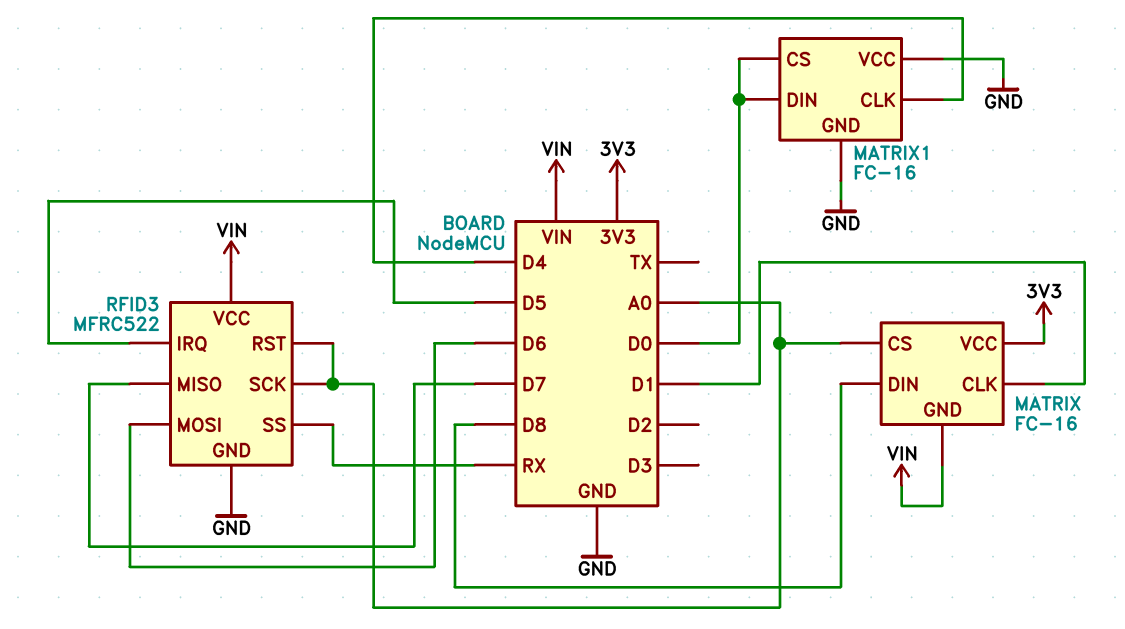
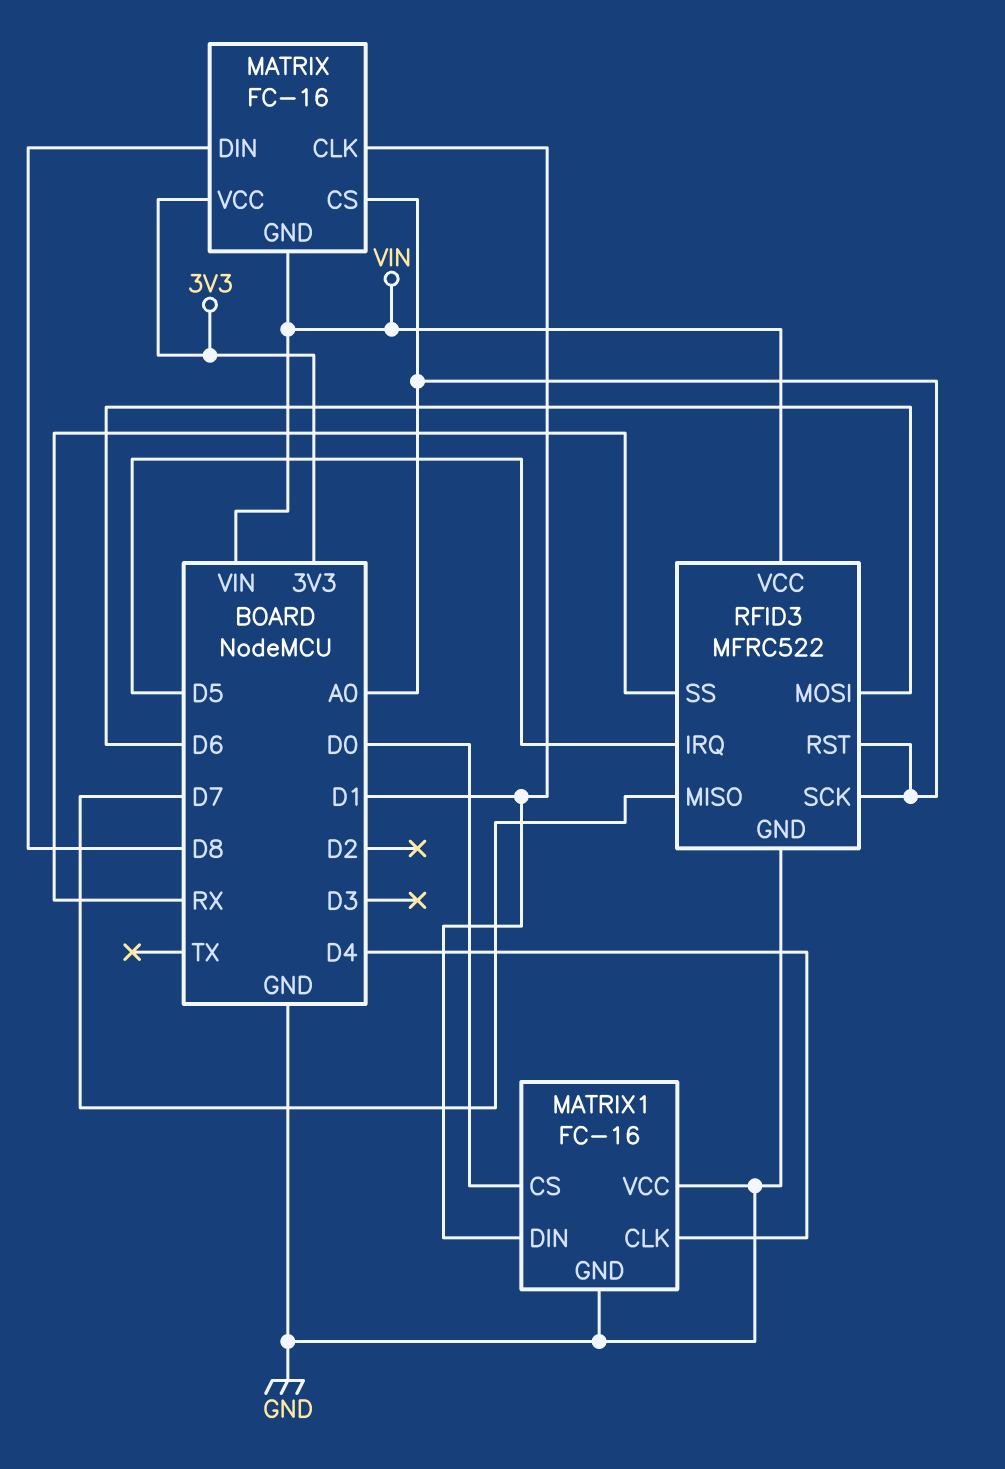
MATRIX1 pin DIN: D0 -> D1

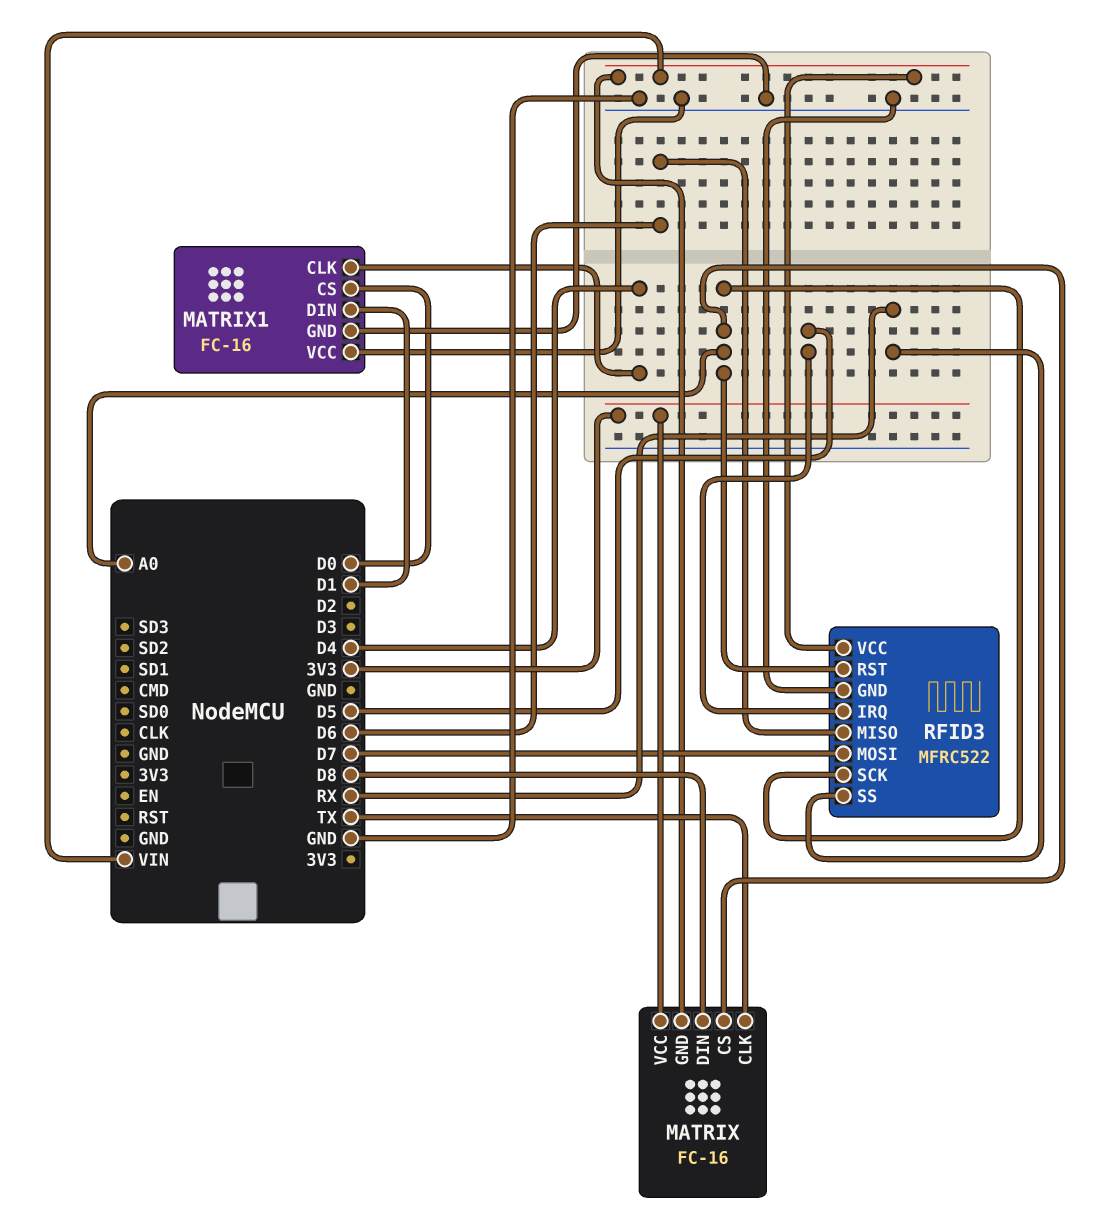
MATRIX pin CLK: D1 -> TX
RFID3 pin MISO: D7 -> D6
RFID3 pin MOSI: D6 -> D7

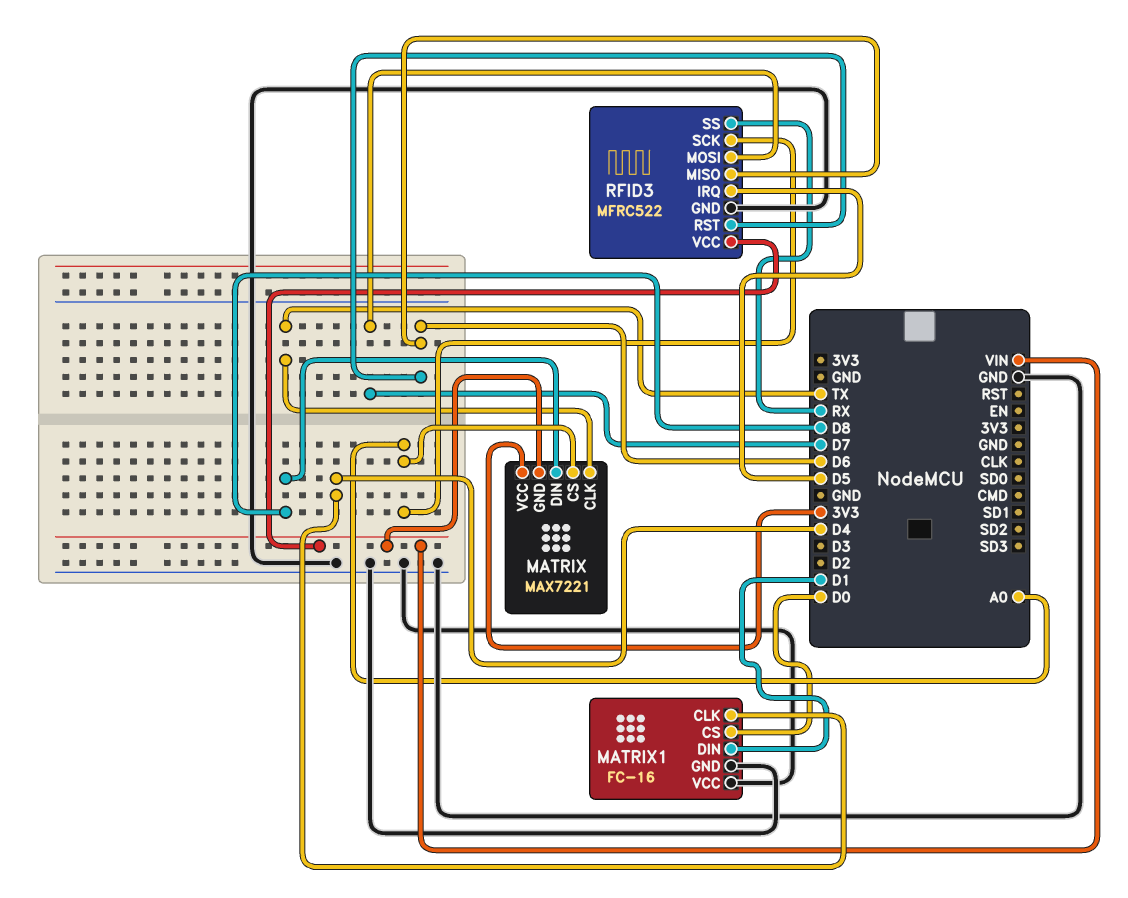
MATRIX: FC-16 -> MAX7221
RFID3 pin RST: A0 -> D6

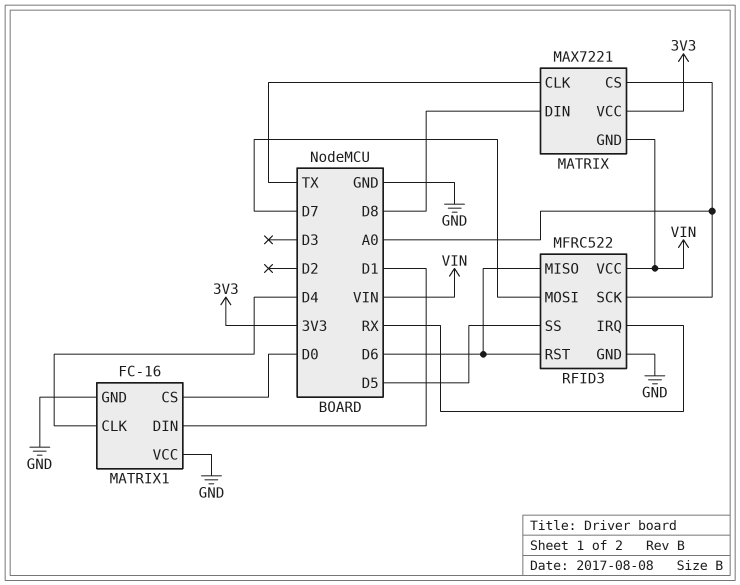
RFID3 pin IRQ: D5 -> RX
RFID3 pin SS: RX -> D5

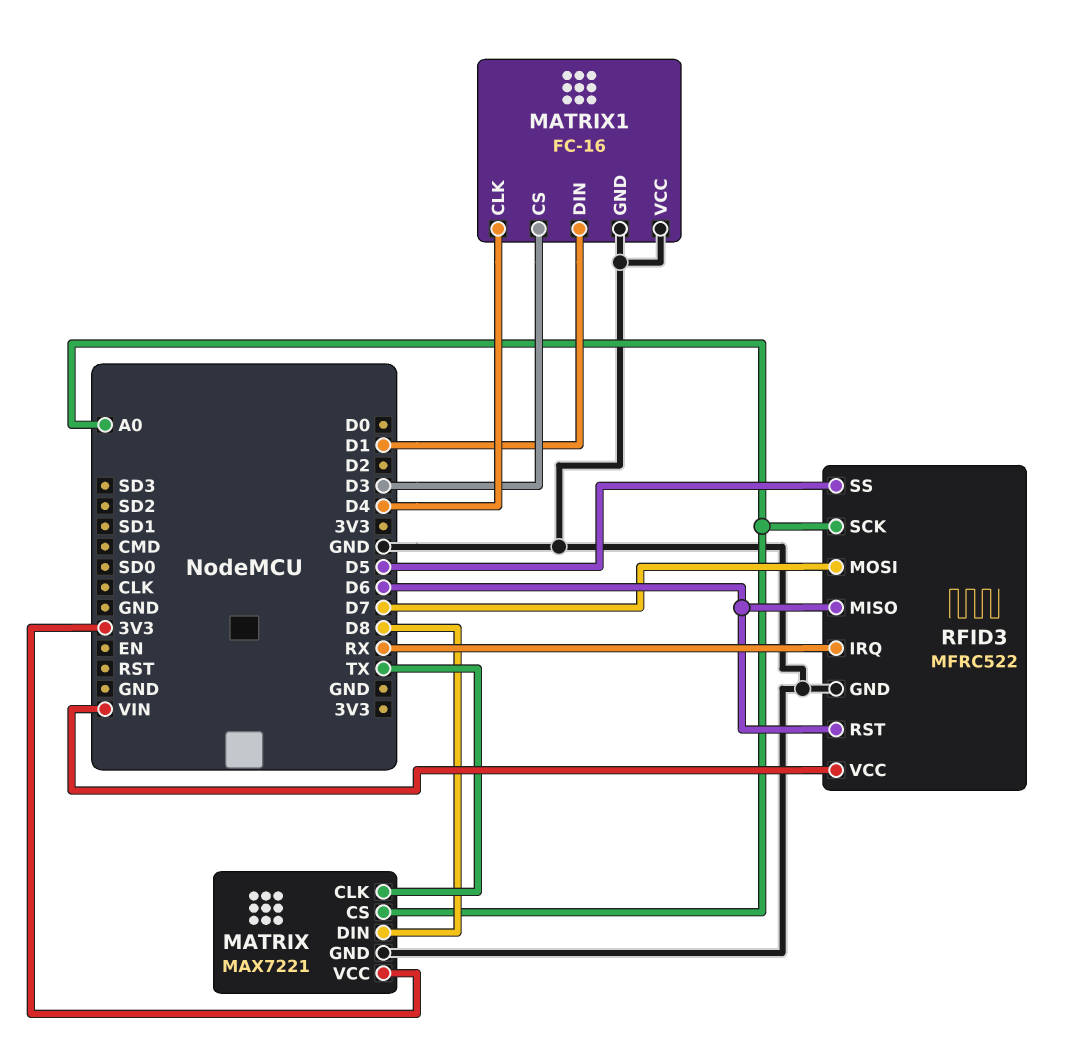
MATRIX pin GND: VIN -> GND
MATRIX1 pin CS: D0 -> D3

